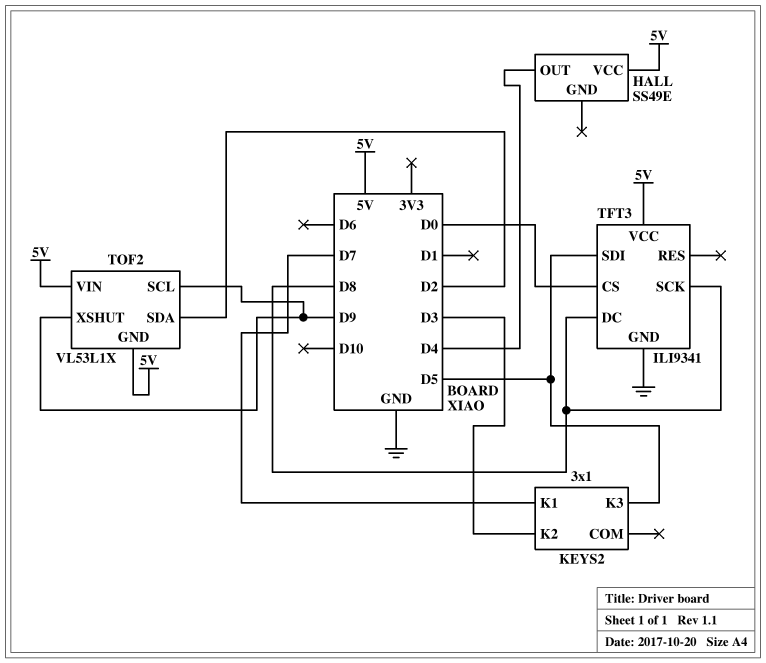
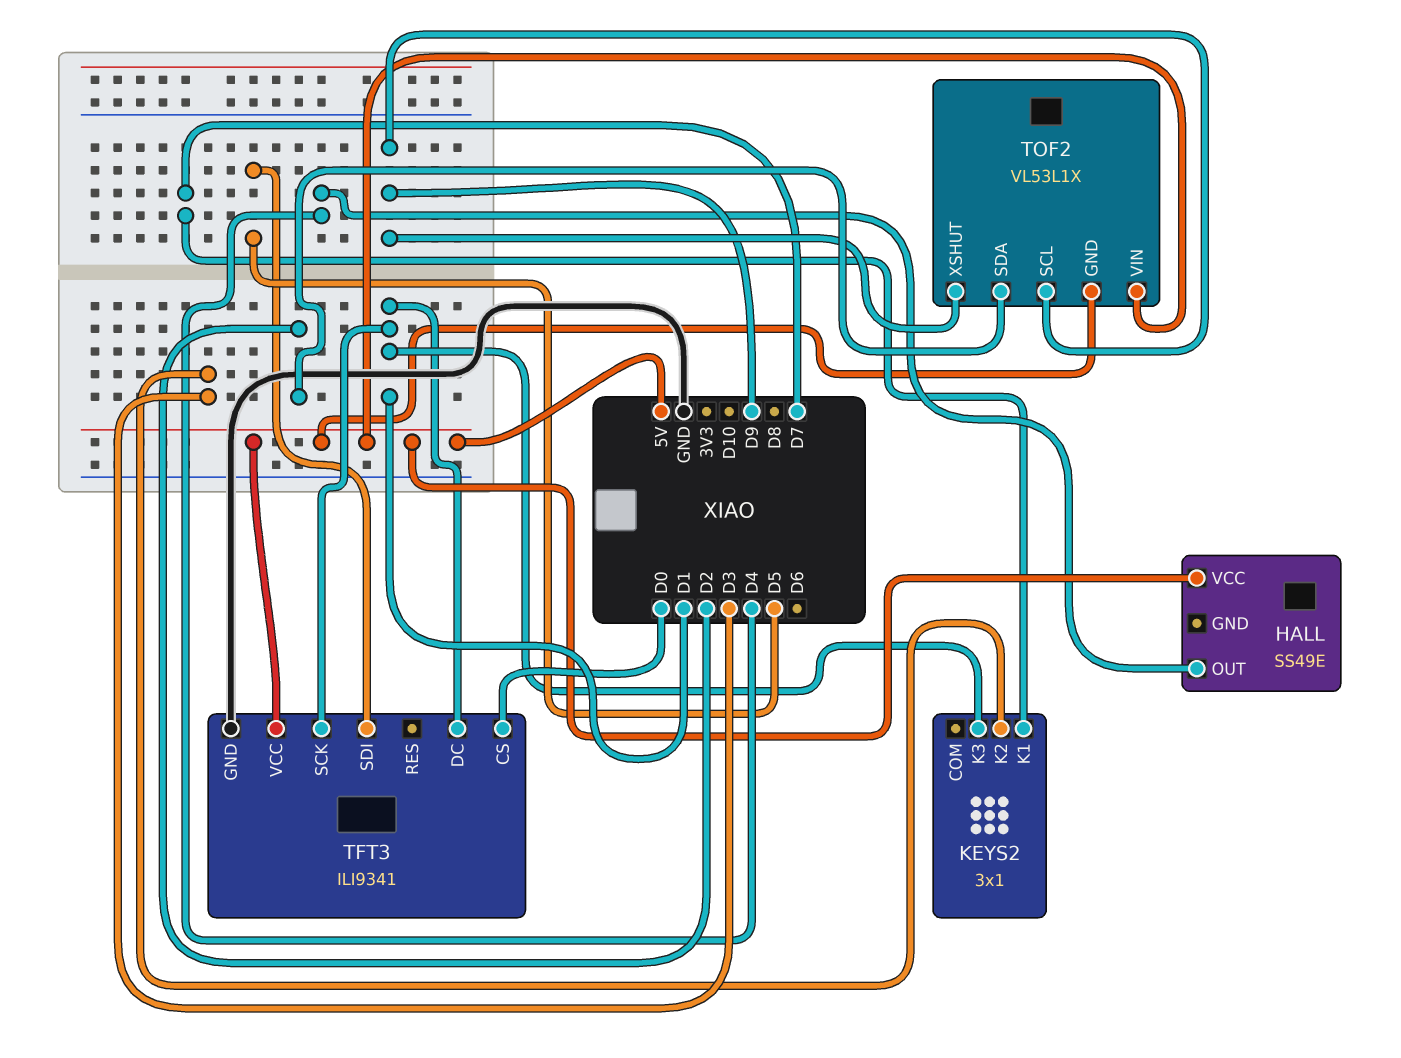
KEYS2 pin K3: D5 -> D1
TFT3 pin DC: D8 -> D1
TFT3 pin SCK: D8 -> D1

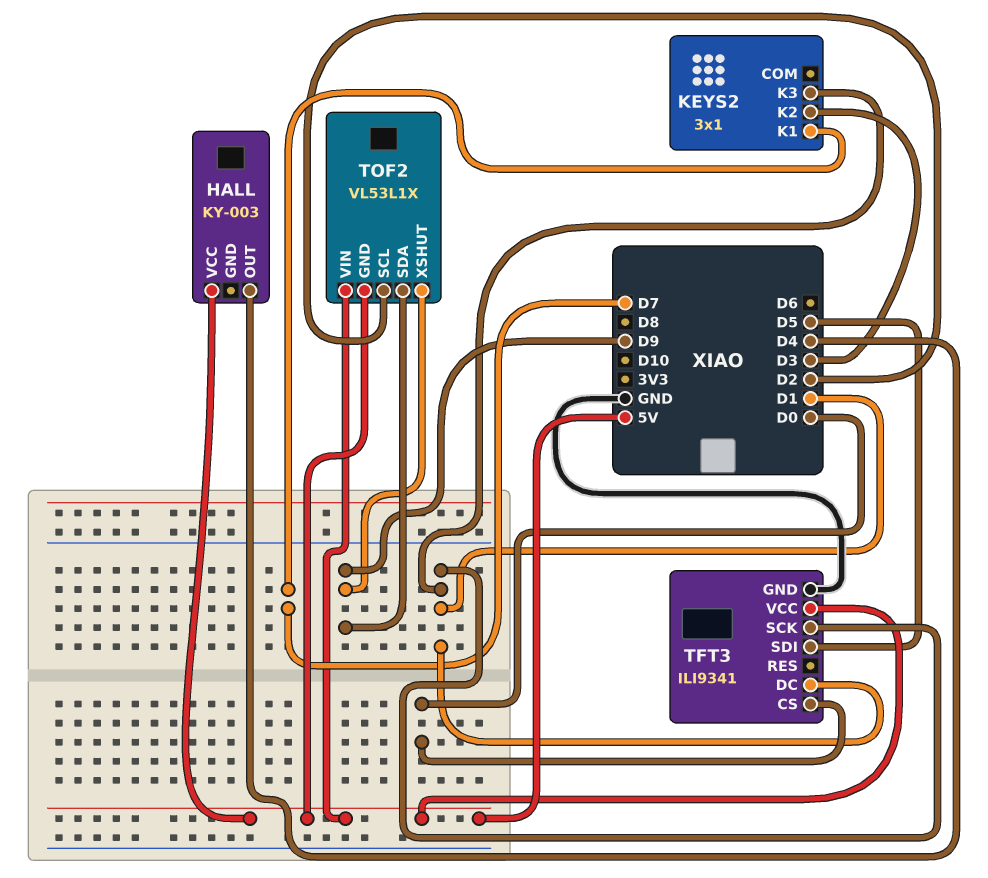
HALL: SS49E -> KY-003
TOF2 pin SCL: D9 -> D2
TOF2 pin SDA: D2 -> D9

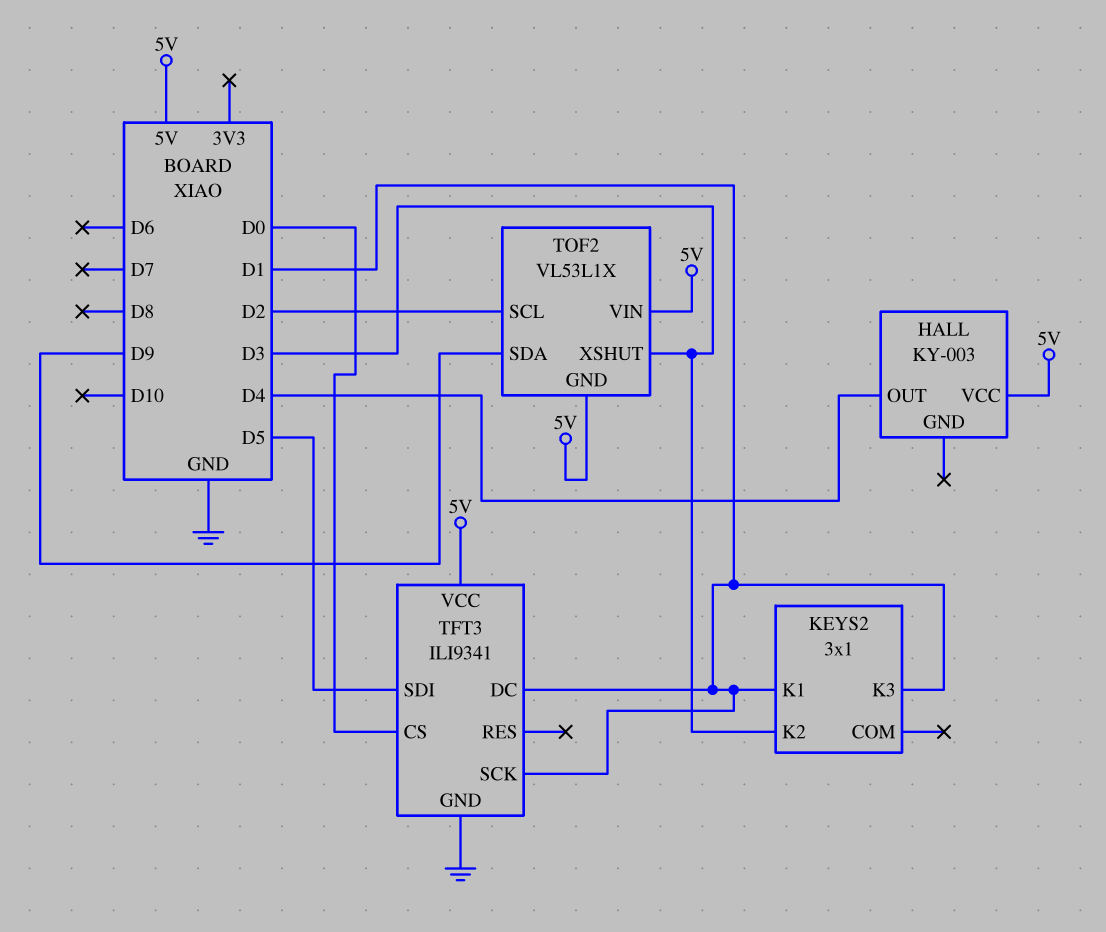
KEYS2 pin K1: D7 -> D1
TOF2 pin XSHUT: D9 -> D3

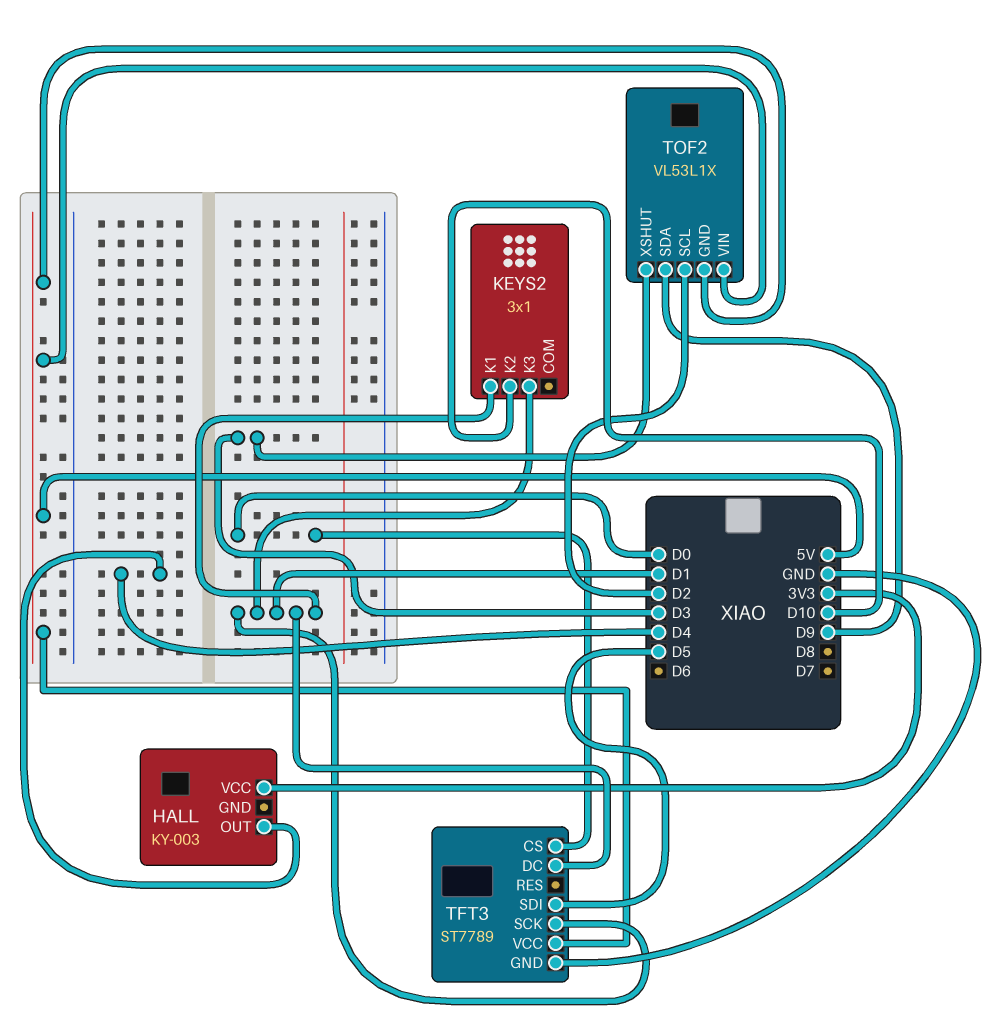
HALL pin VCC: 5V -> 3V3
KEYS2 pin K2: D3 -> D10
TFT3: ILI9341 -> ST7789

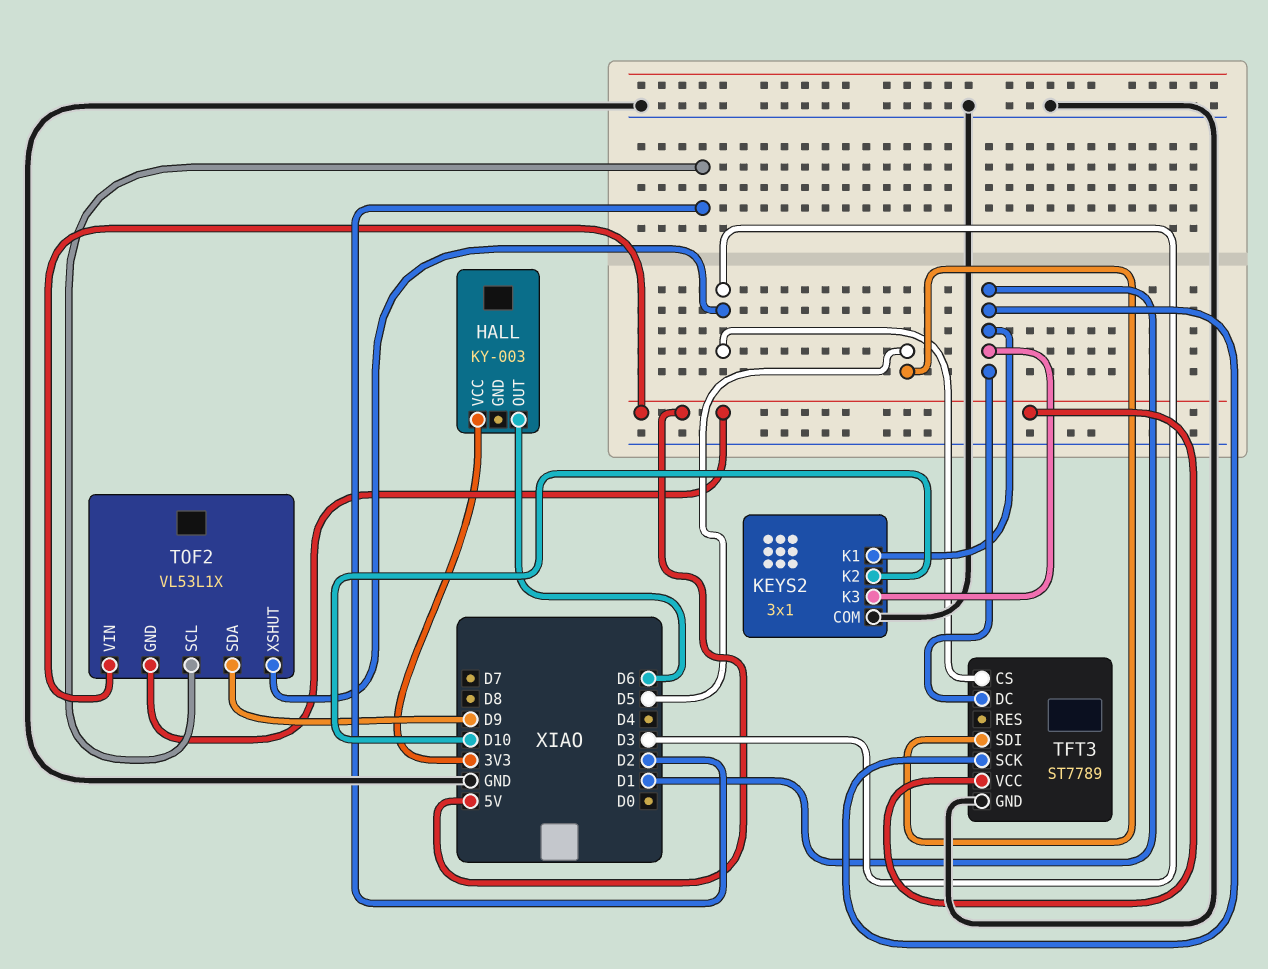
HALL pin OUT: D4 -> D6
KEYS2 pin COM: none -> GND
TFT3 pin CS: D0 -> D3

